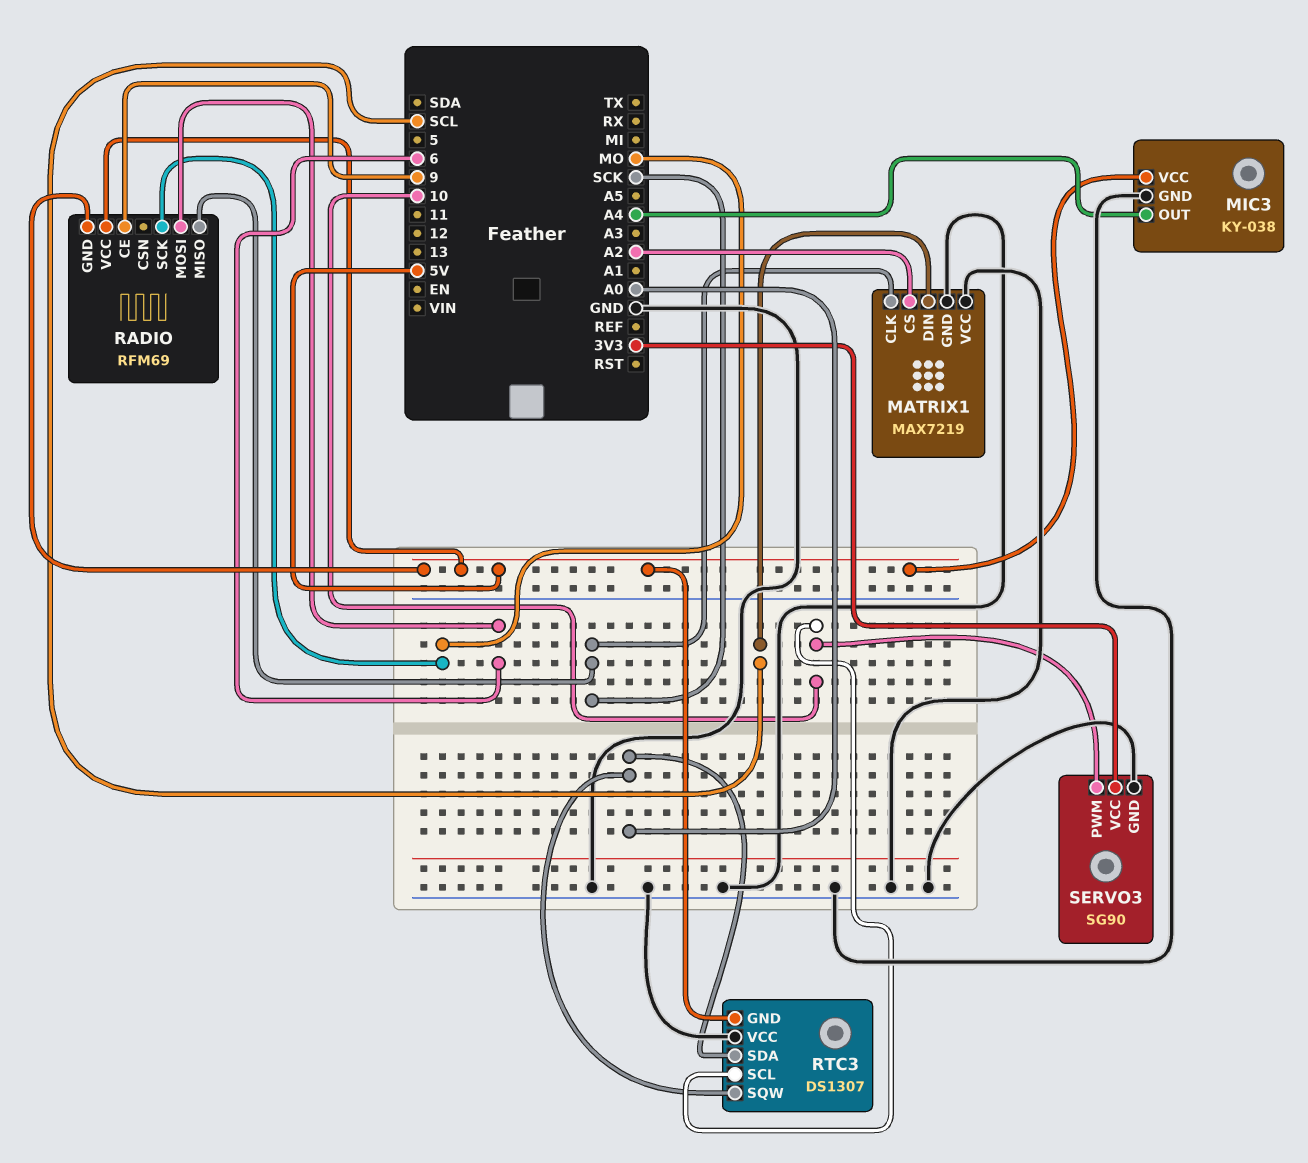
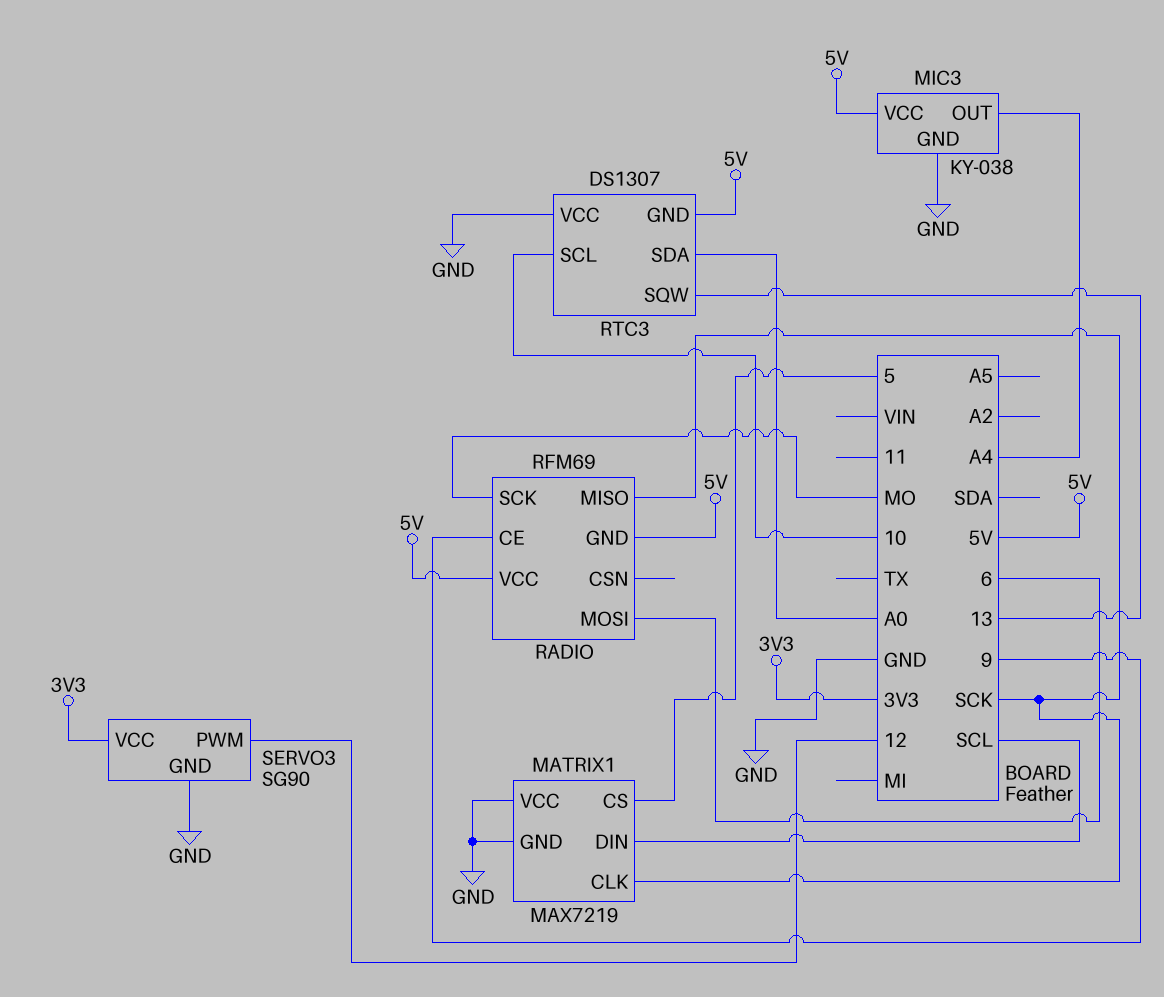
MATRIX1 pin CS: A2 -> 5
RTC3 pin SQW: A0 -> 13
SERVO3 pin PWM: 10 -> 12

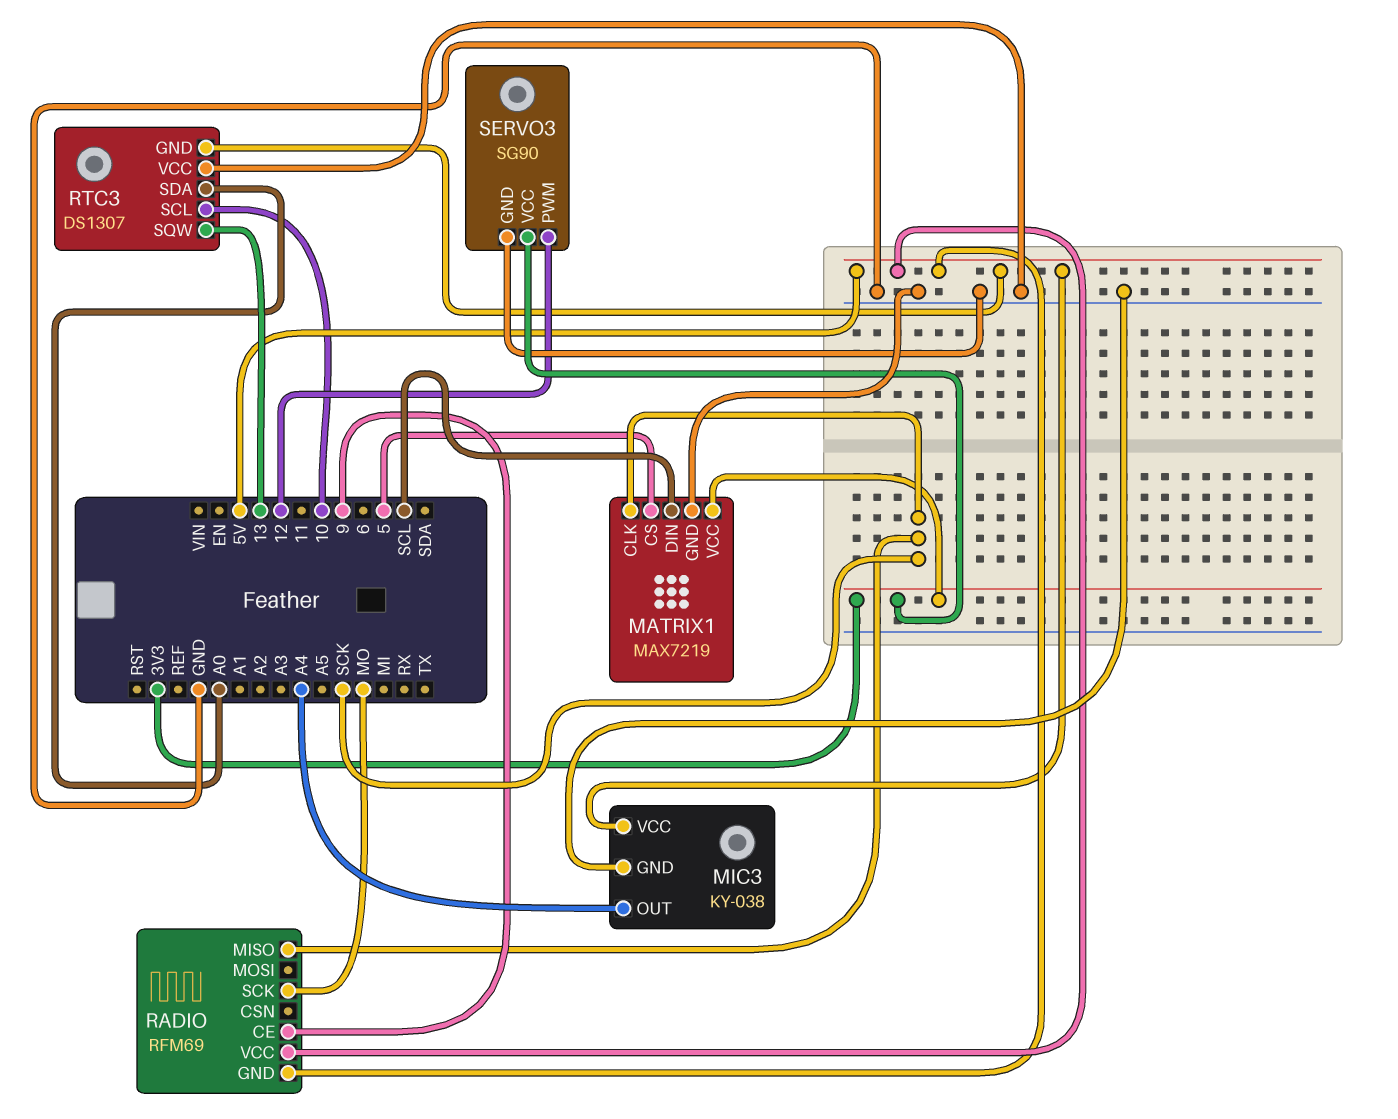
MATRIX1 pin VCC: GND -> 3V3
RADIO pin MOSI: 6 -> none

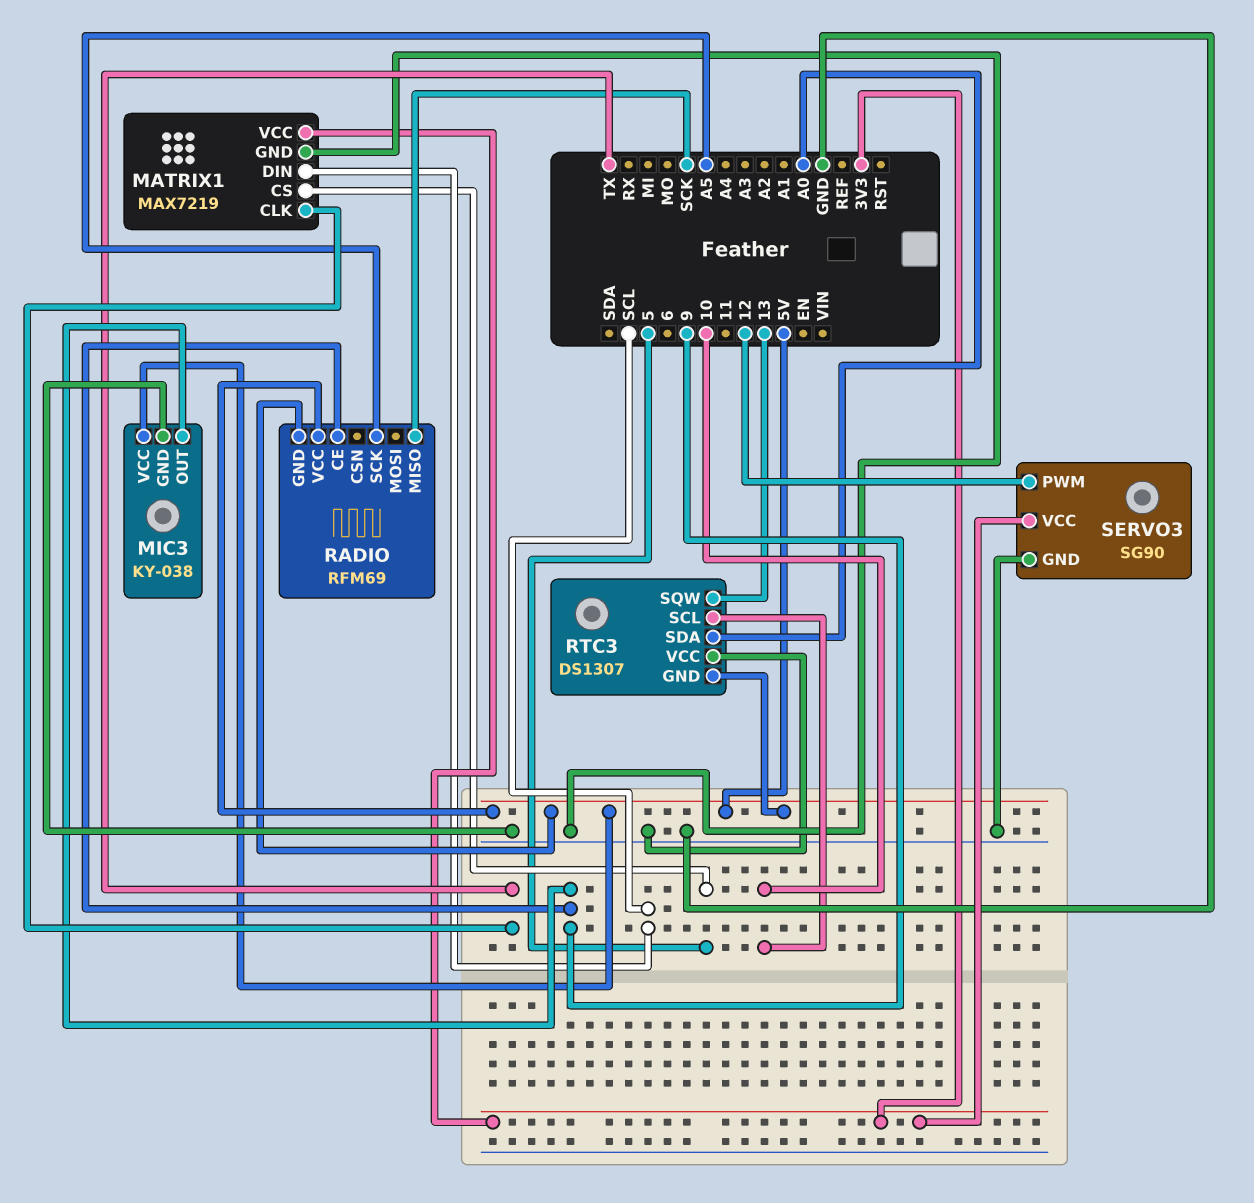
MATRIX1 pin CLK: SCK -> TX
MIC3 pin OUT: A4 -> 9
RADIO pin SCK: MO -> A5

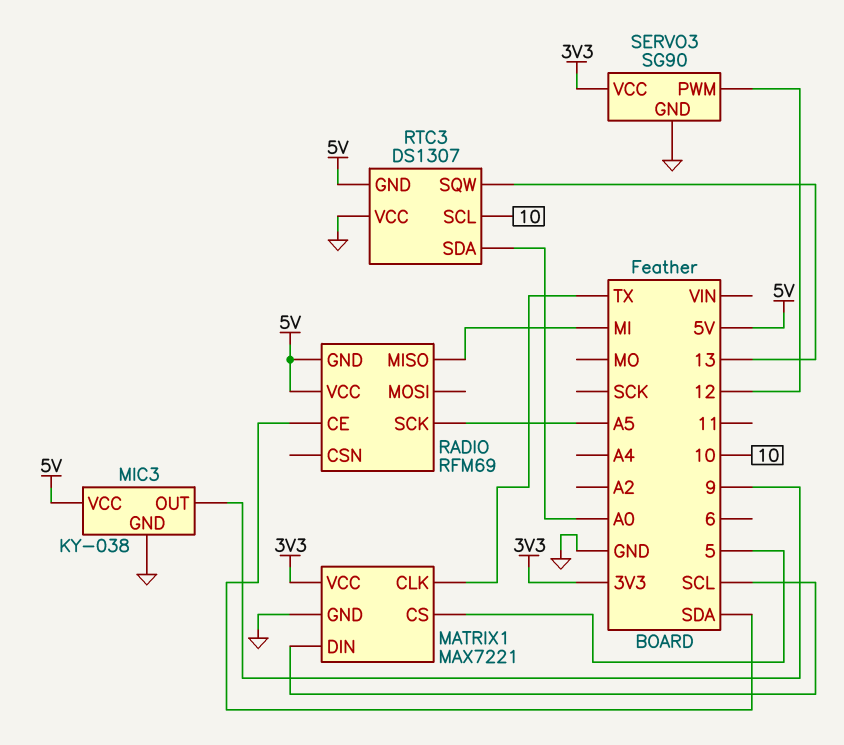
MATRIX1: MAX7219 -> MAX7221
RADIO pin CE: 9 -> SDA
RADIO pin MISO: SCK -> MI

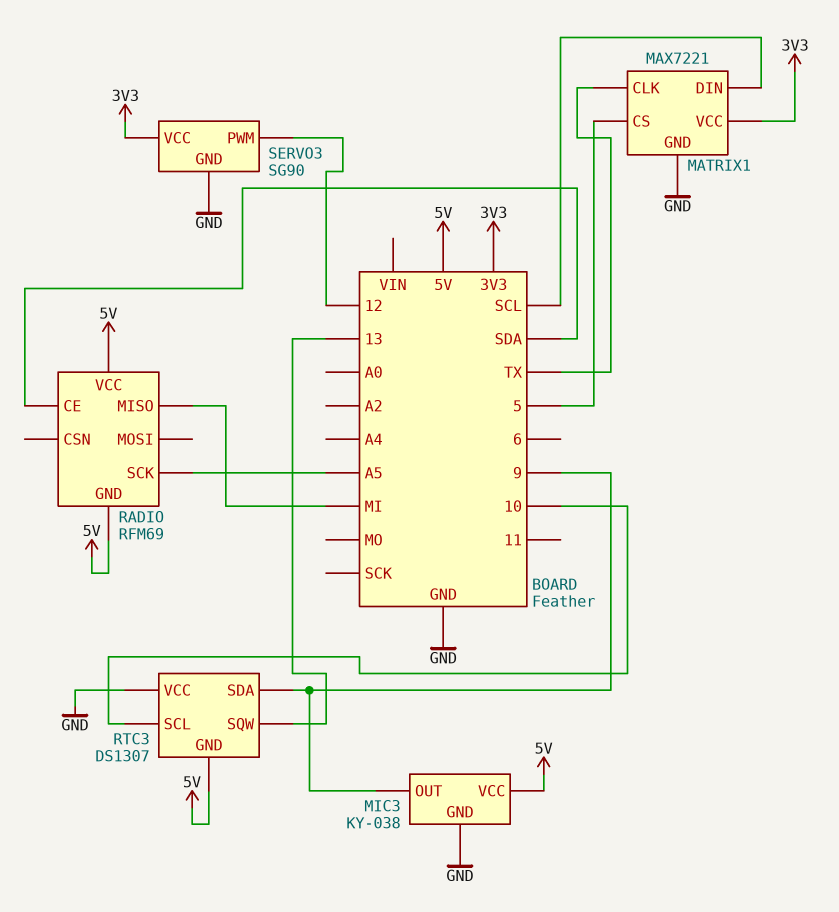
RTC3 pin SDA: A0 -> 9

